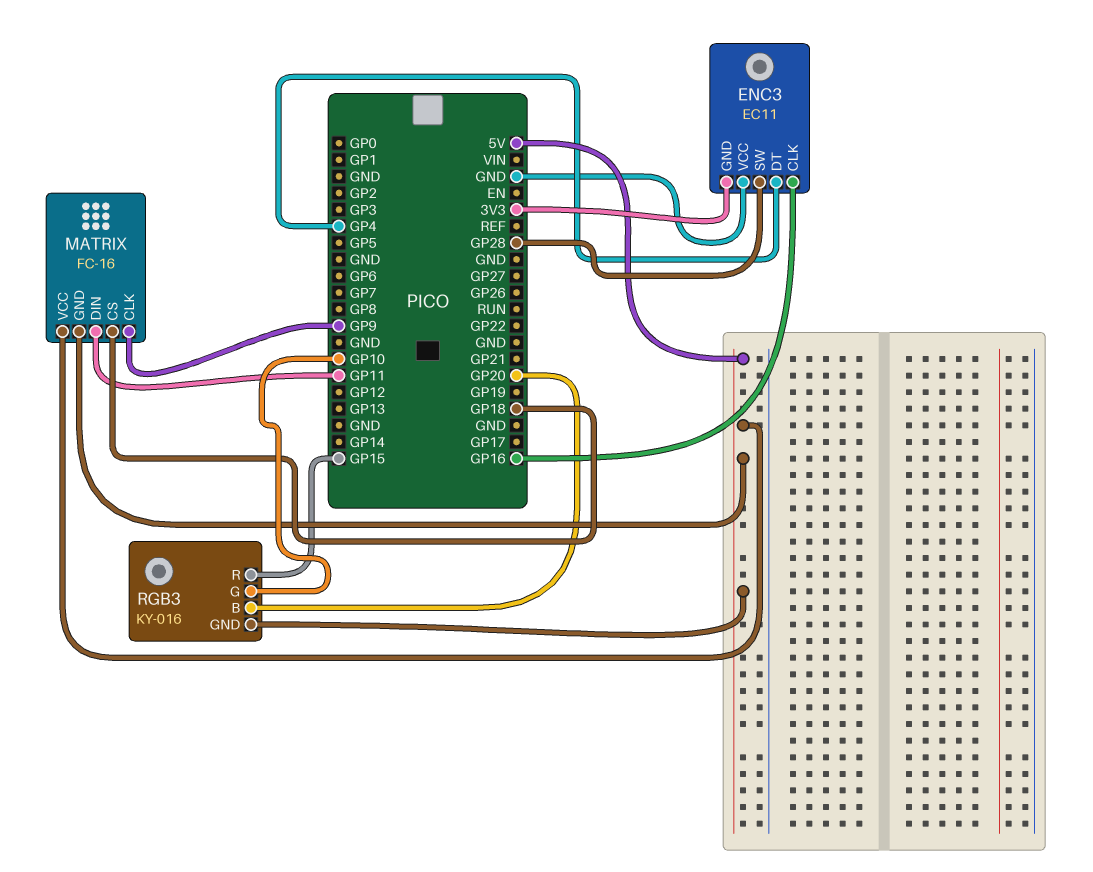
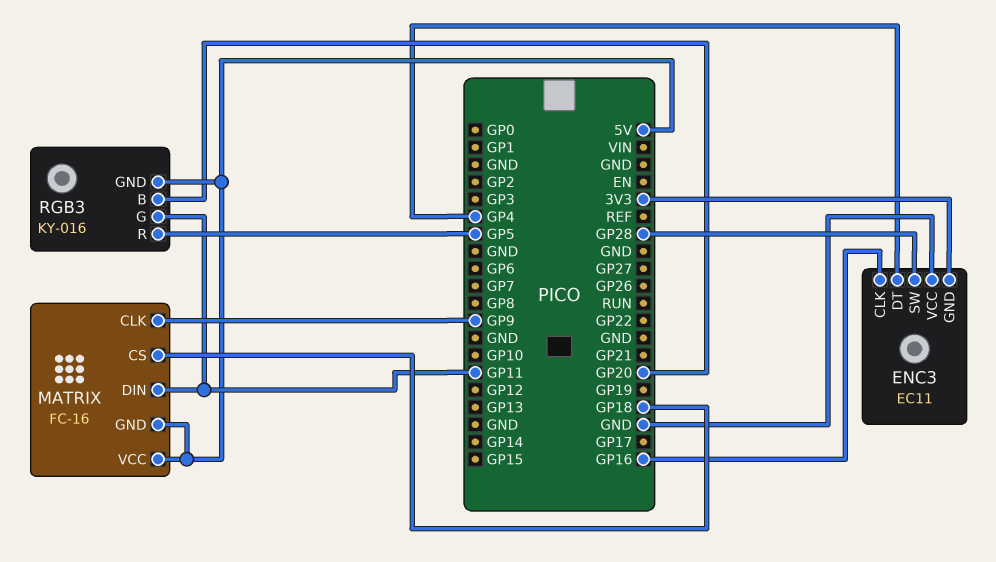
RGB3 pin G: GP10 -> GP11
RGB3 pin R: GP15 -> GP5

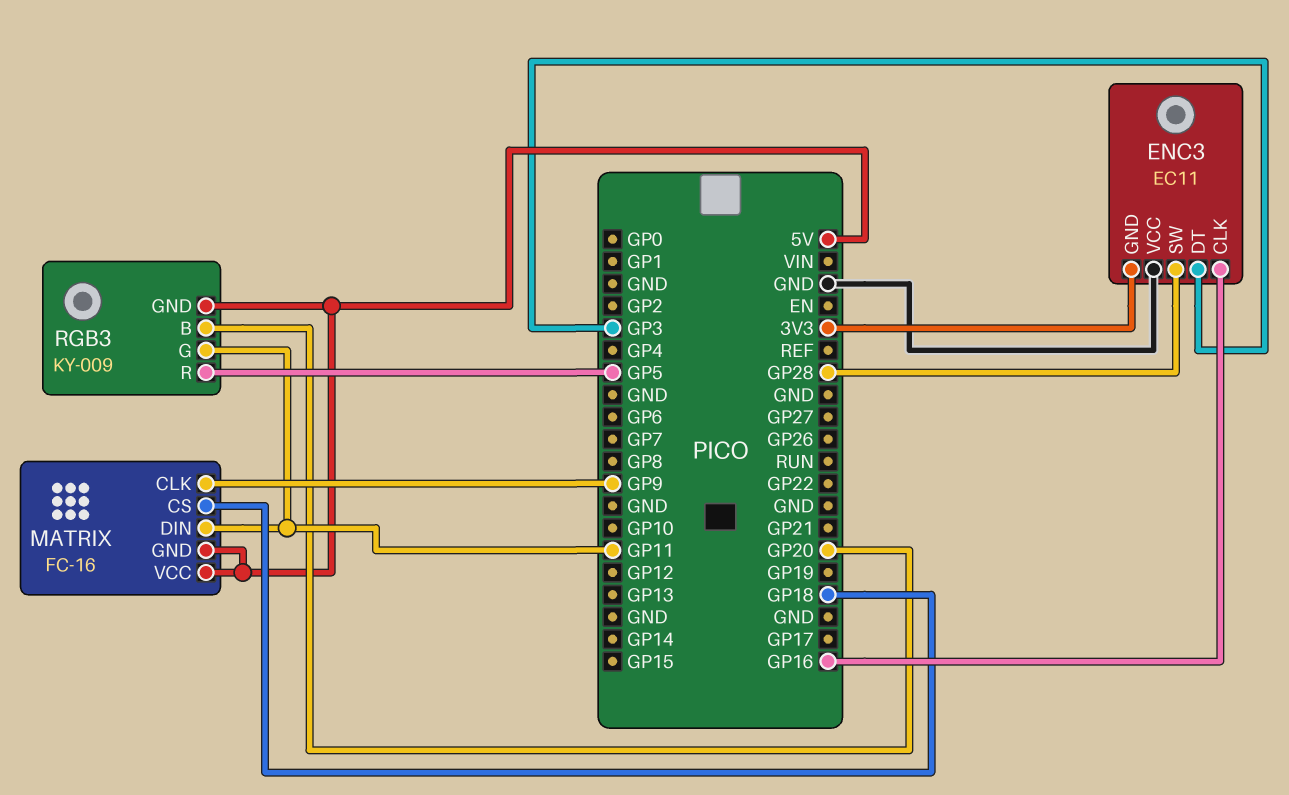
ENC3 pin DT: GP4 -> GP3
RGB3: KY-016 -> KY-009

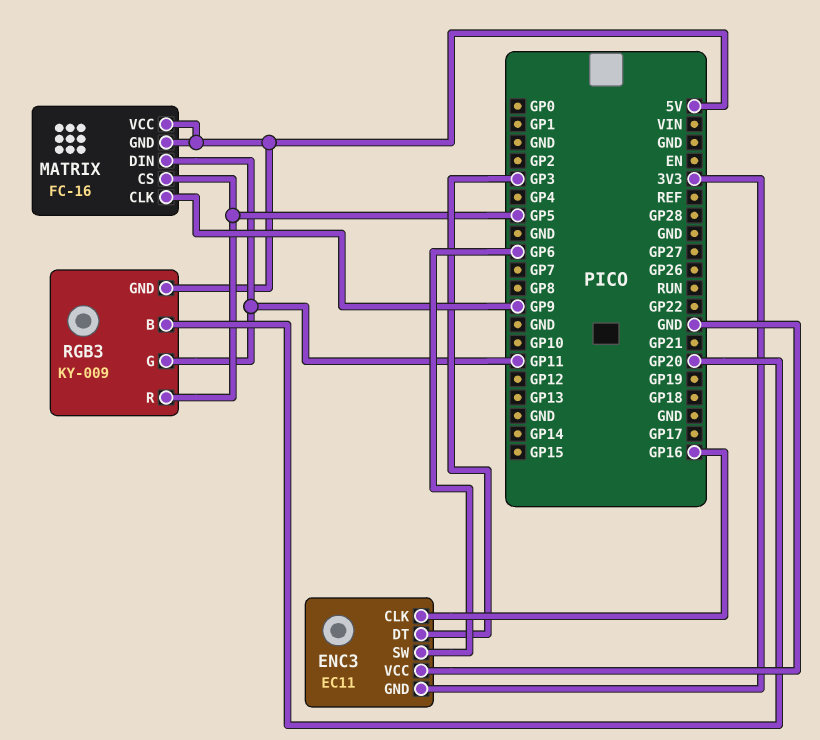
ENC3 pin SW: GP28 -> GP6
MATRIX pin CS: GP18 -> GP5

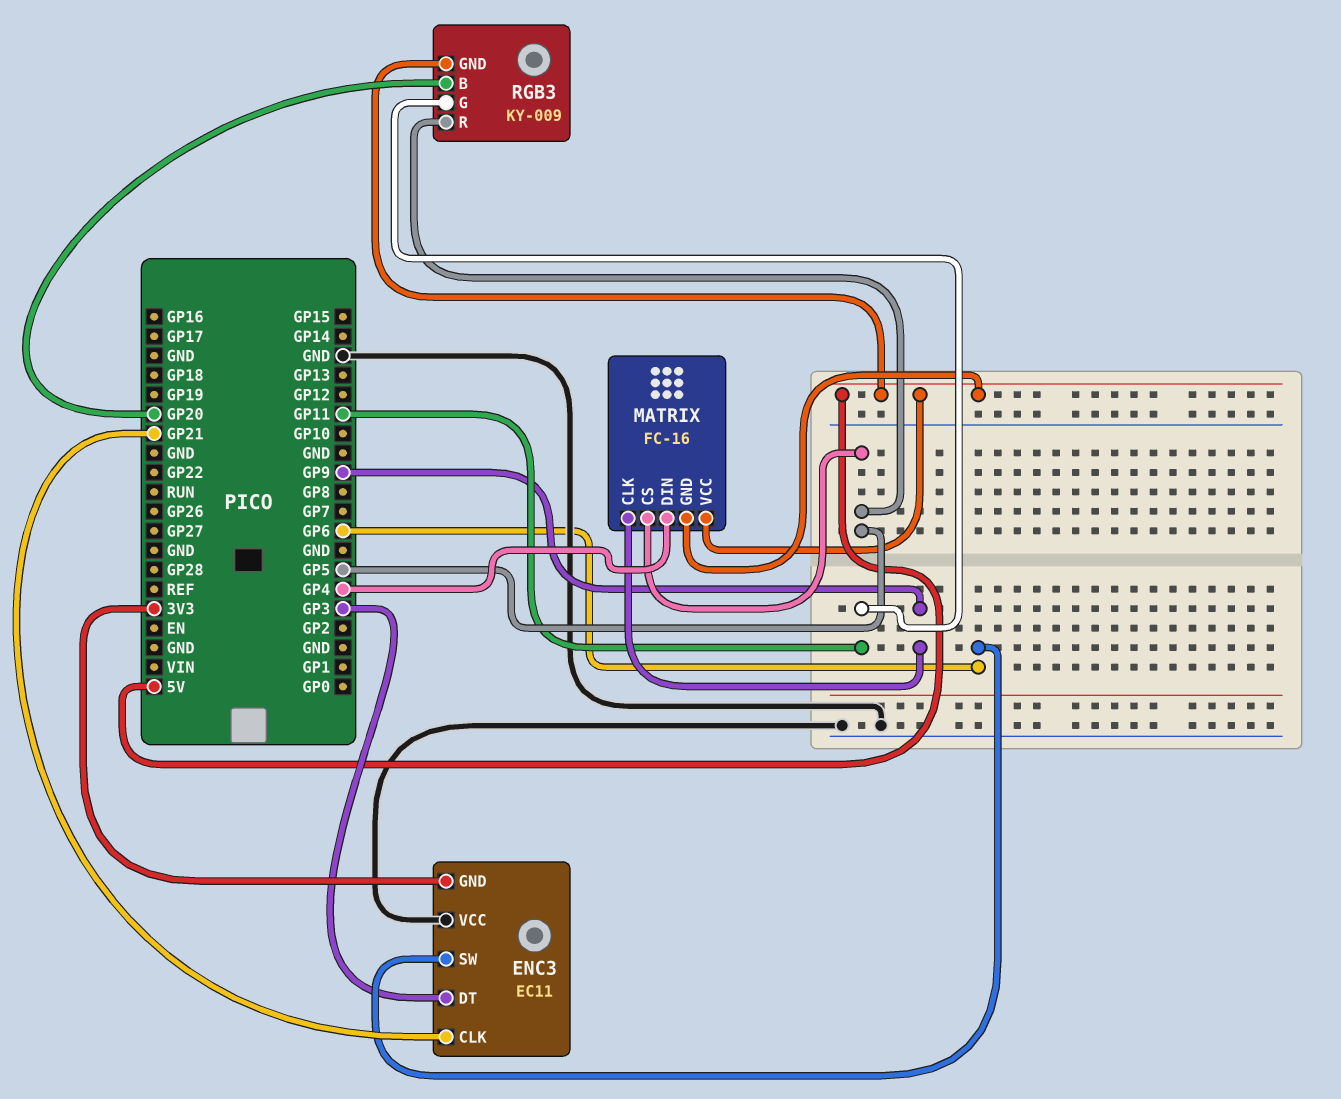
ENC3 pin CLK: GP16 -> GP21
MATRIX pin DIN: GP11 -> GP4

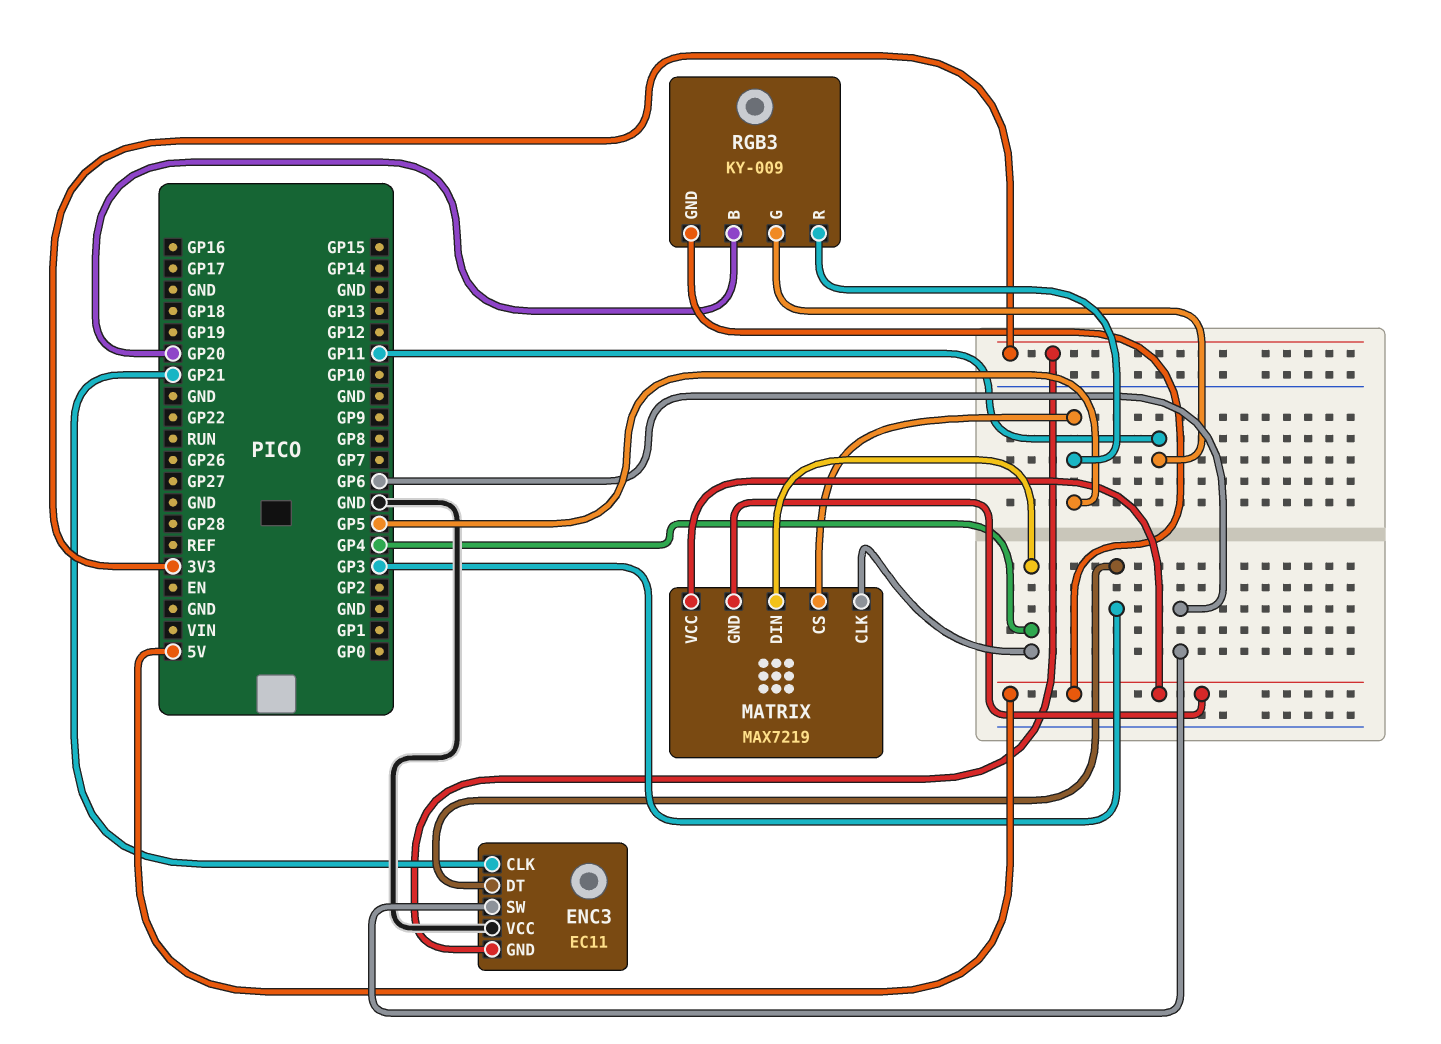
MATRIX: FC-16 -> MAX7219
MATRIX pin CLK: GP9 -> GP4

